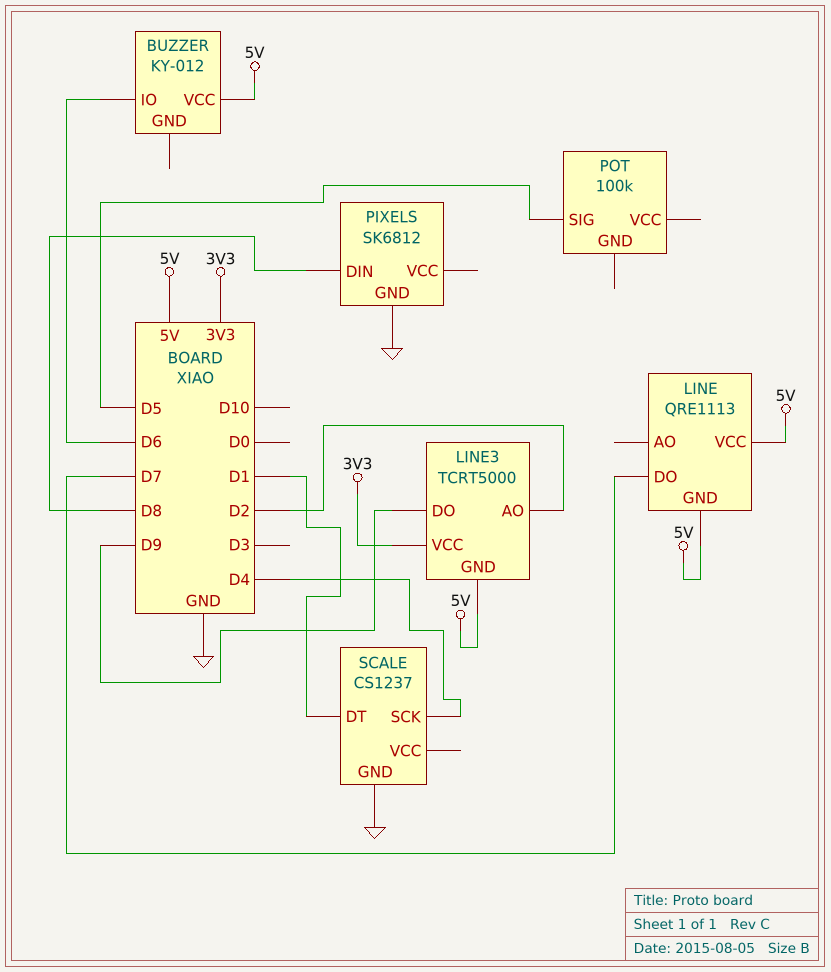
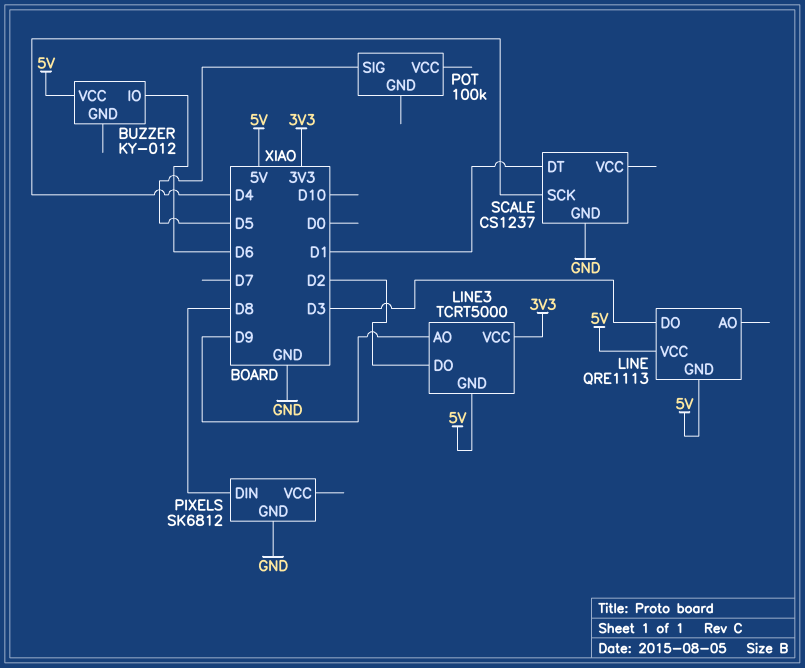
LINE pin DO: D7 -> D3
LINE3 pin AO: D2 -> D9
LINE3 pin DO: D9 -> D2

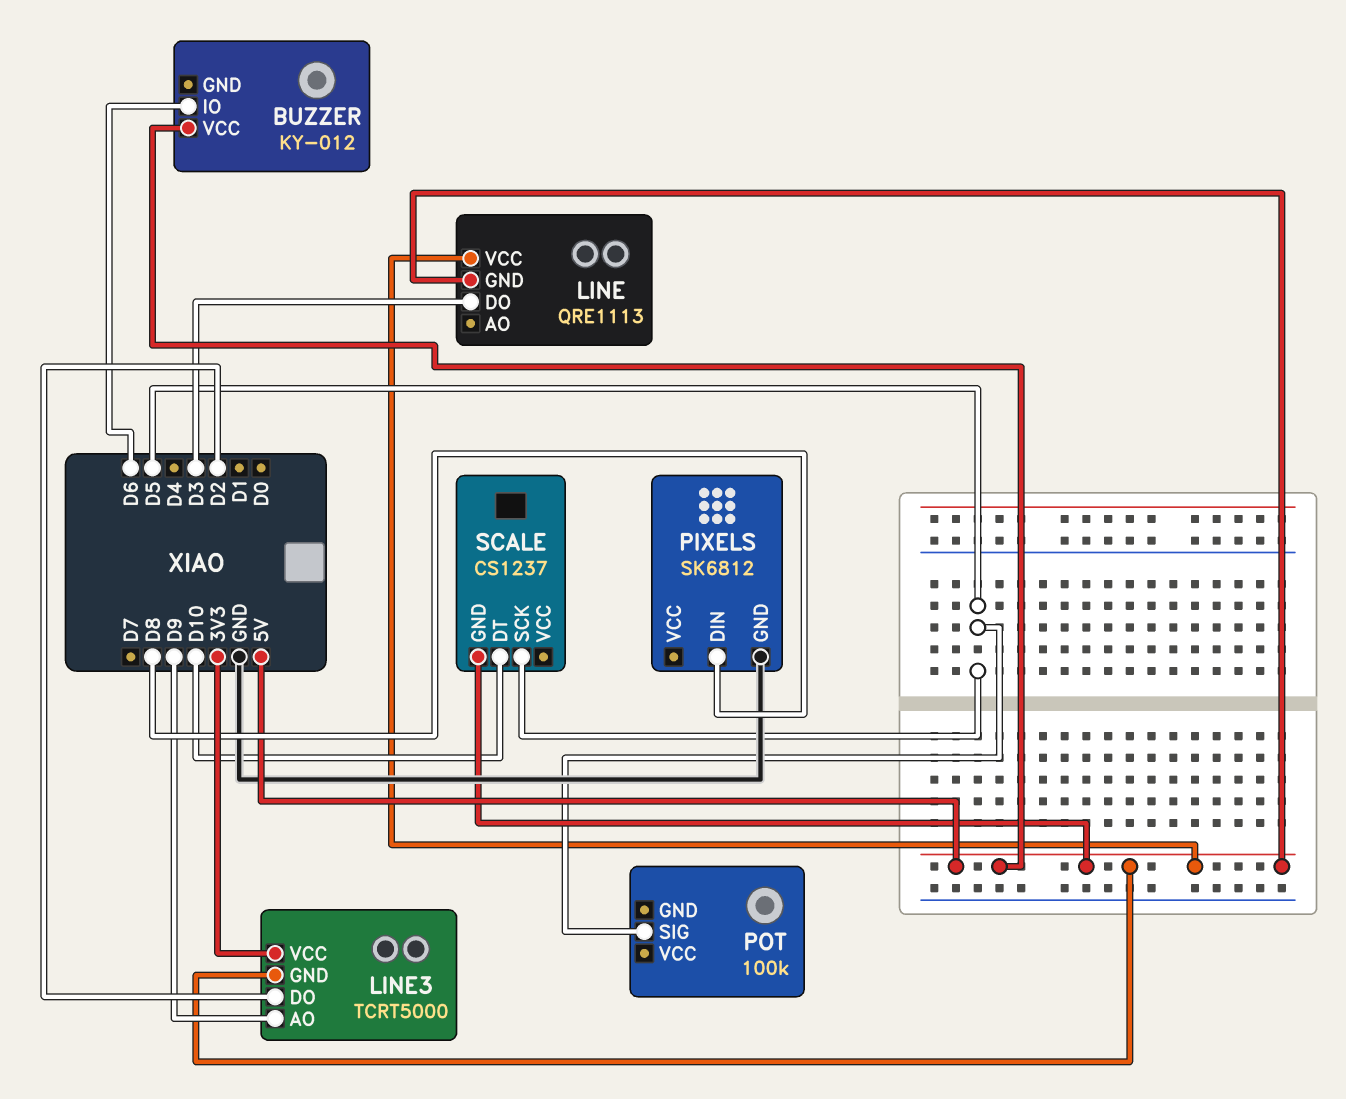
SCALE pin DT: D1 -> D10
SCALE pin GND: GND -> 5V
SCALE pin SCK: D4 -> D5

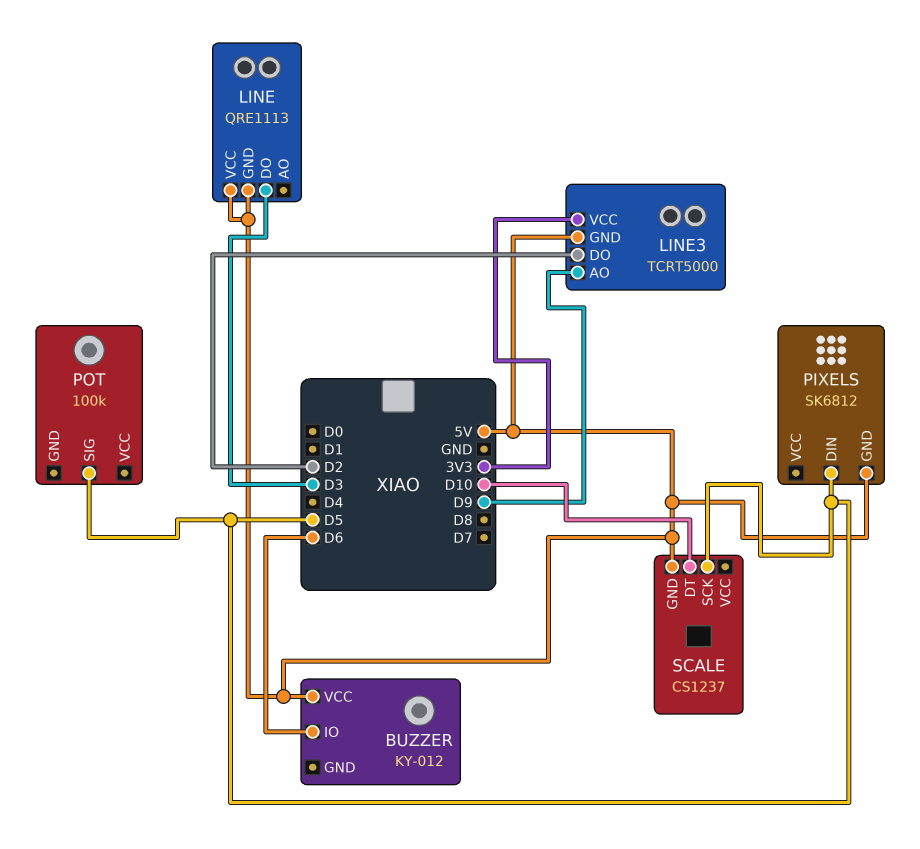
PIXELS pin DIN: D8 -> D5
PIXELS pin GND: GND -> 5V

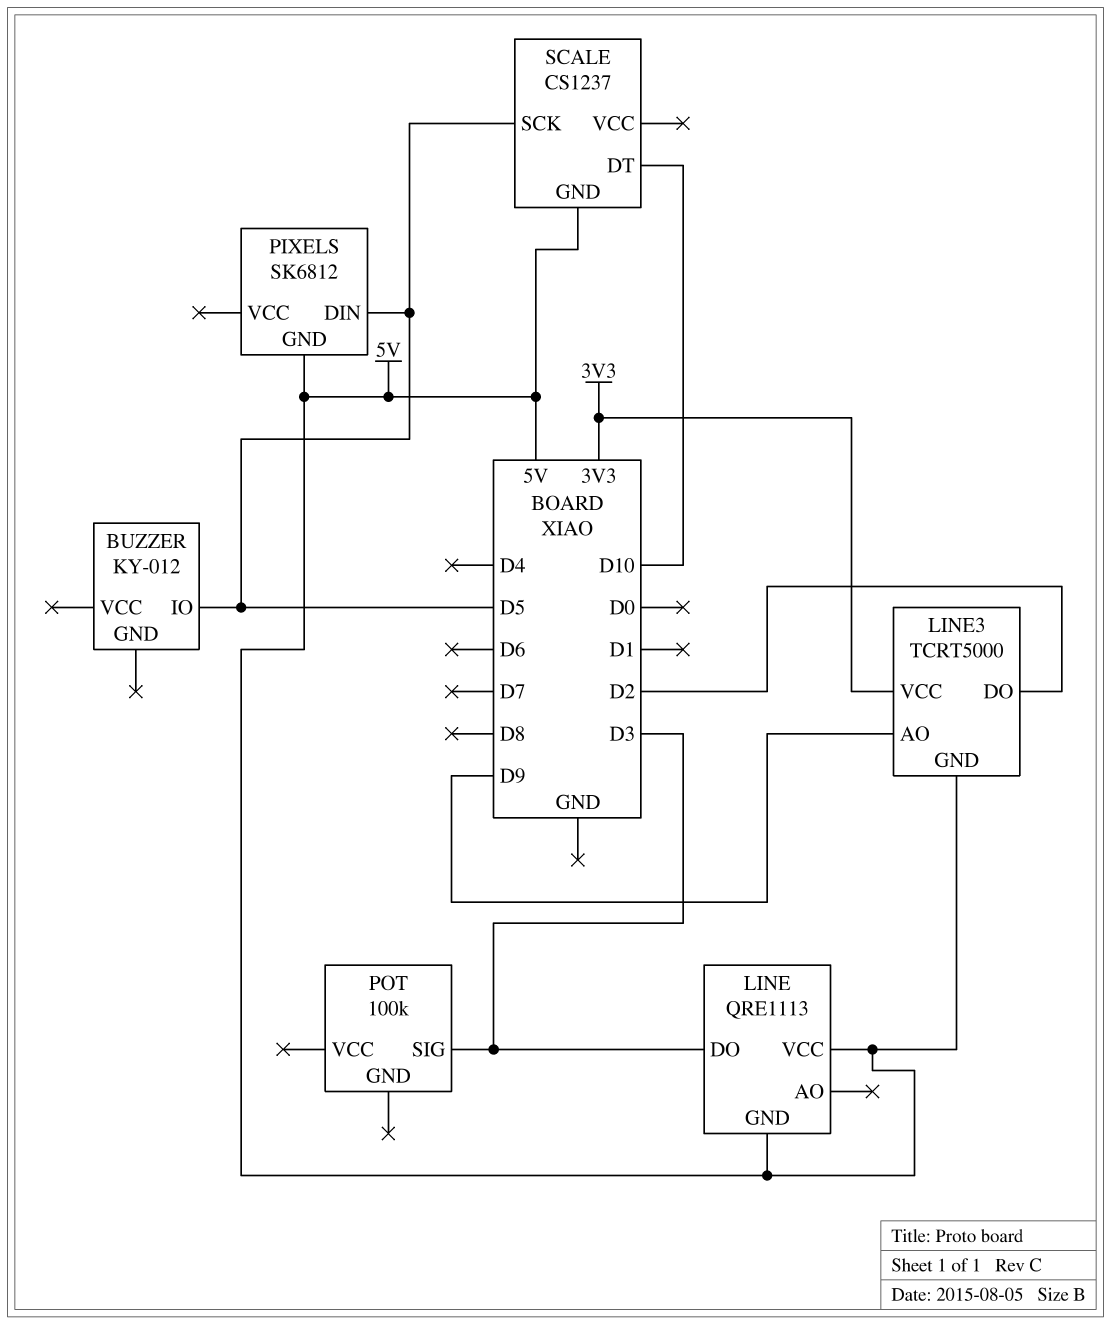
BUZZER pin IO: D6 -> D5
BUZZER pin VCC: 5V -> none
POT pin SIG: D5 -> D3

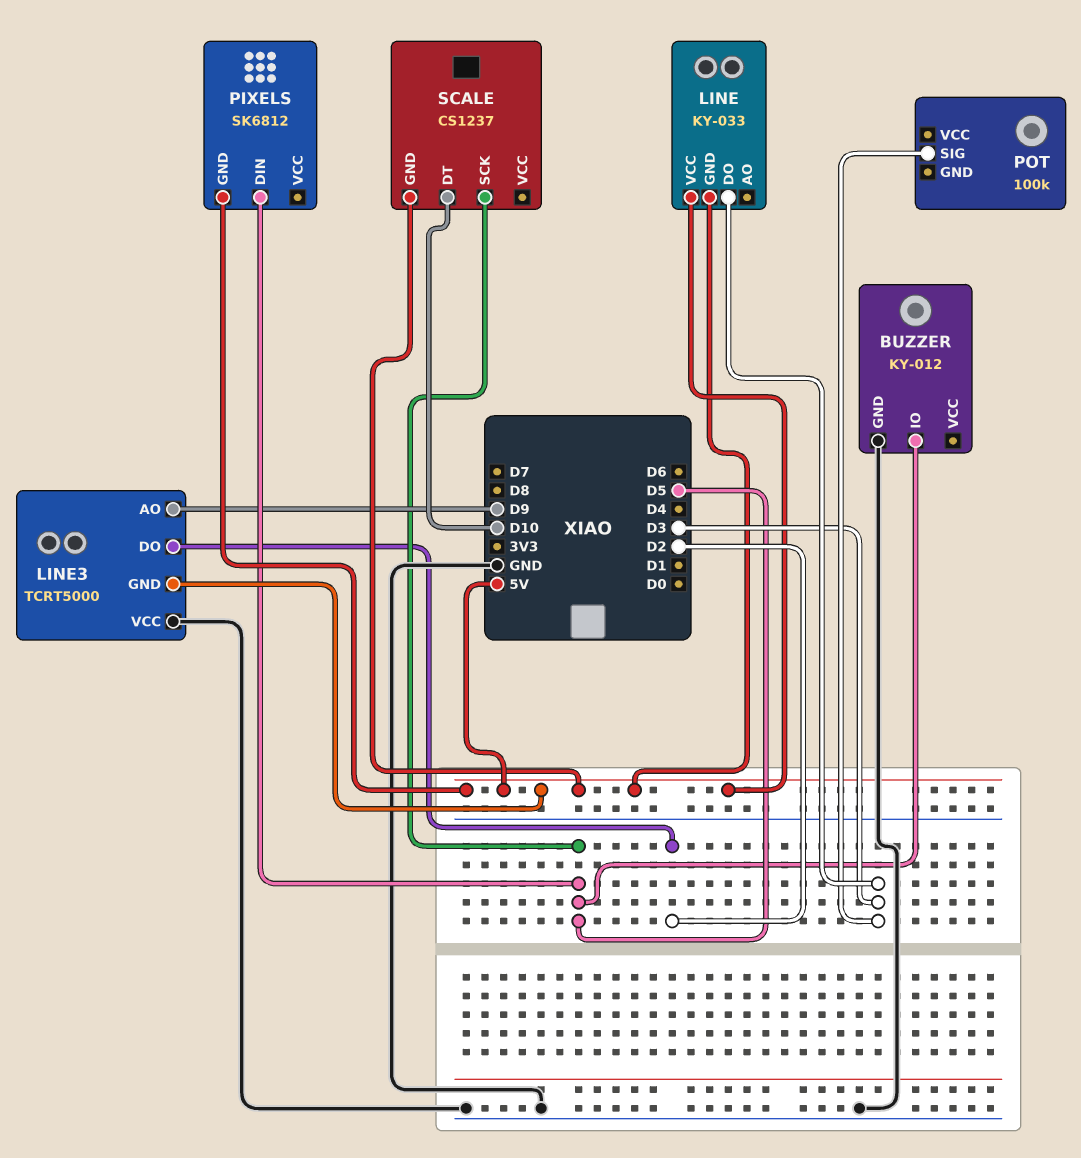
BUZZER pin GND: none -> GND
LINE: QRE1113 -> KY-033
LINE3 pin VCC: 3V3 -> GND

